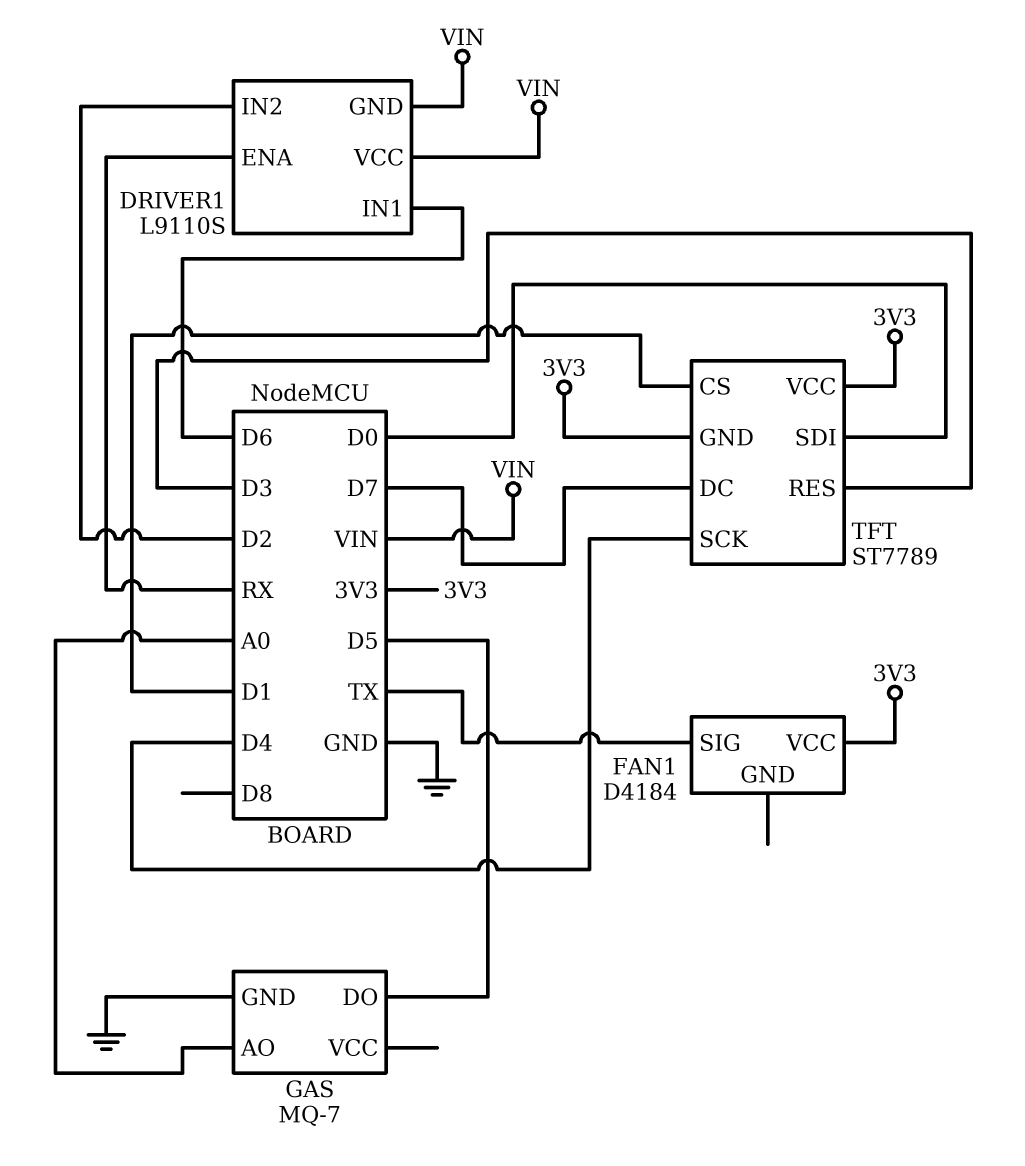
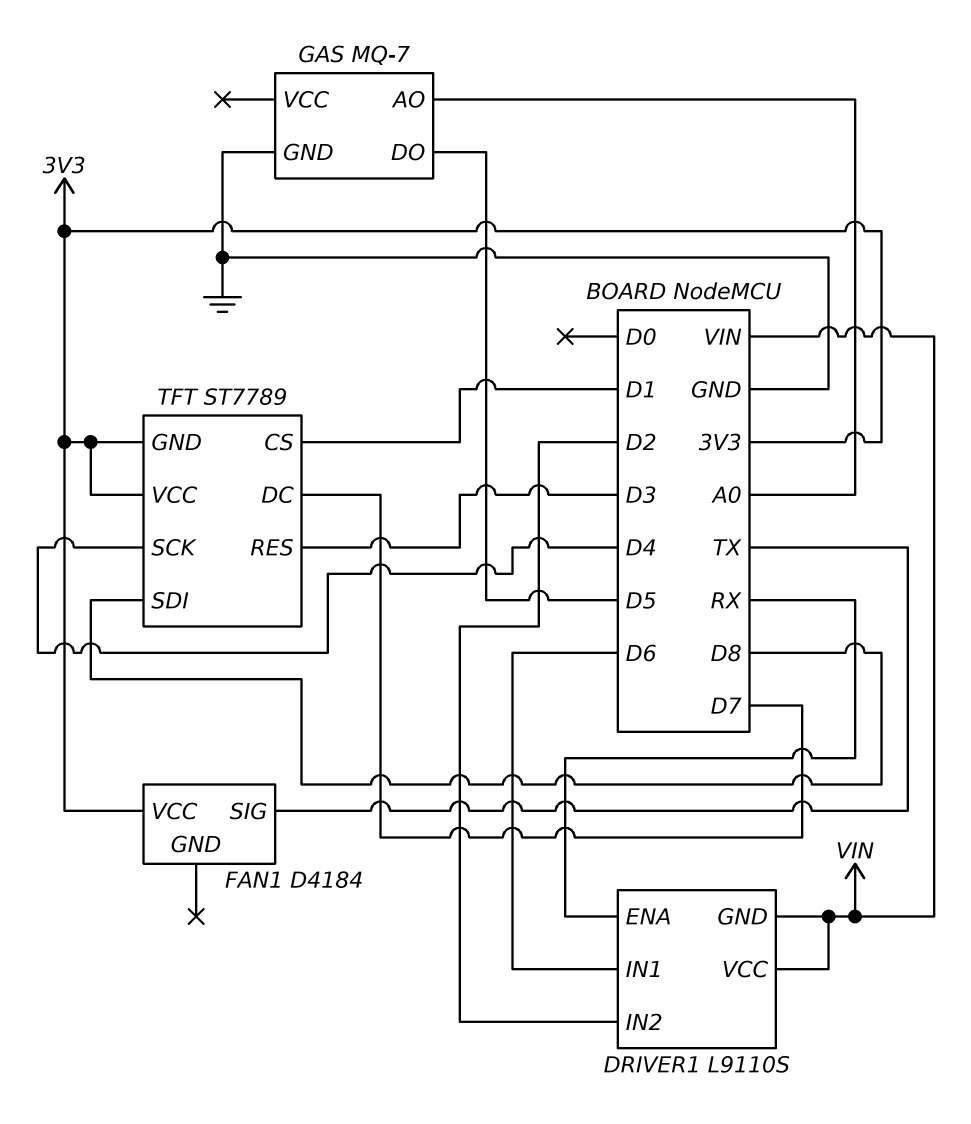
TFT pin SDI: D0 -> D8

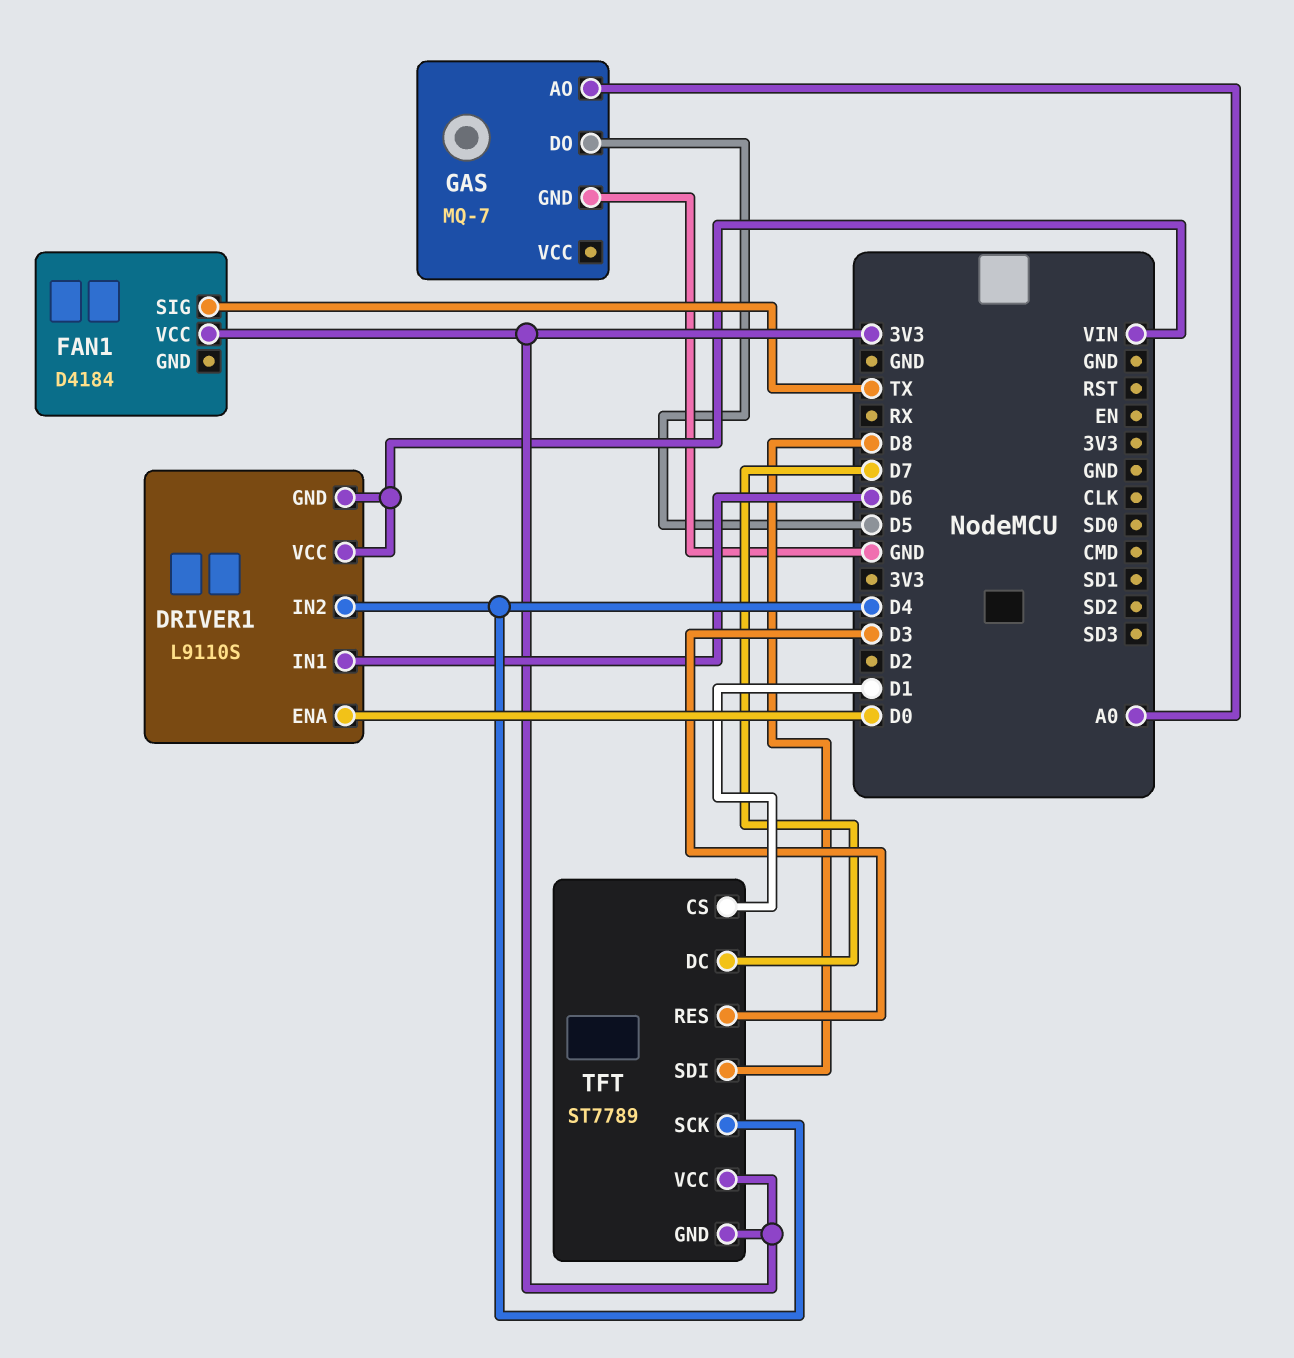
DRIVER1 pin ENA: RX -> D0
DRIVER1 pin IN2: D2 -> D4

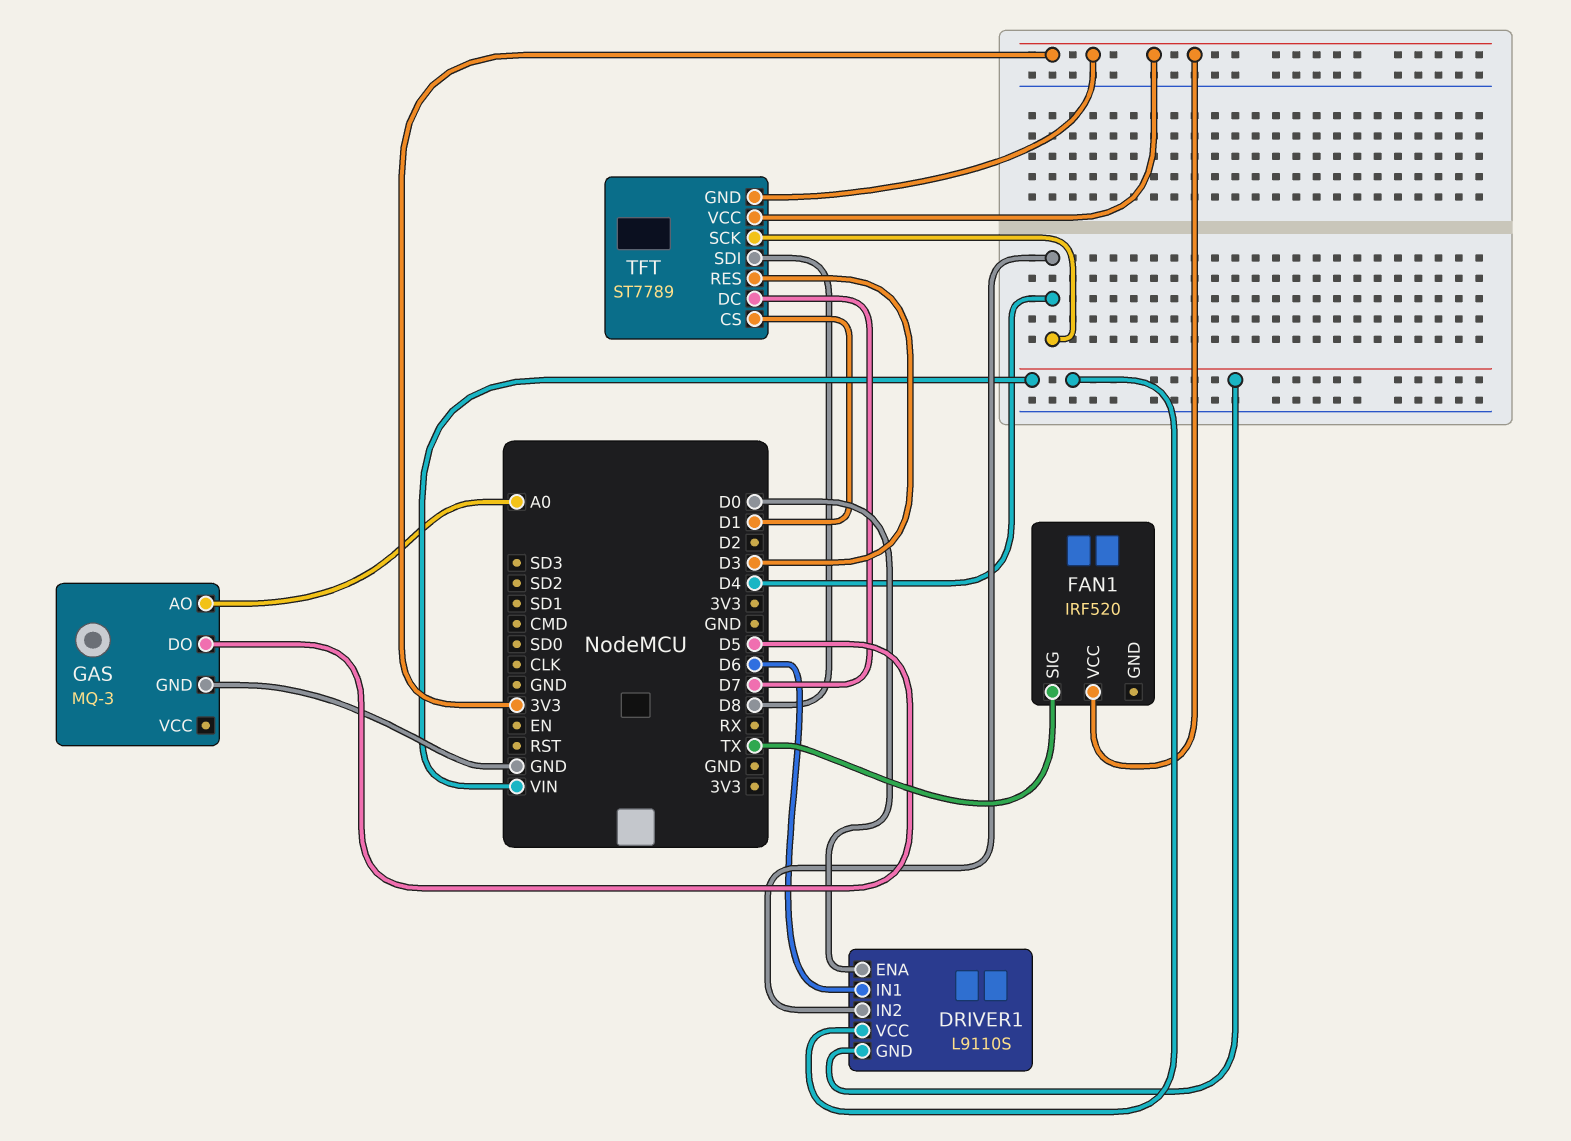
FAN1: D4184 -> IRF520
GAS: MQ-7 -> MQ-3

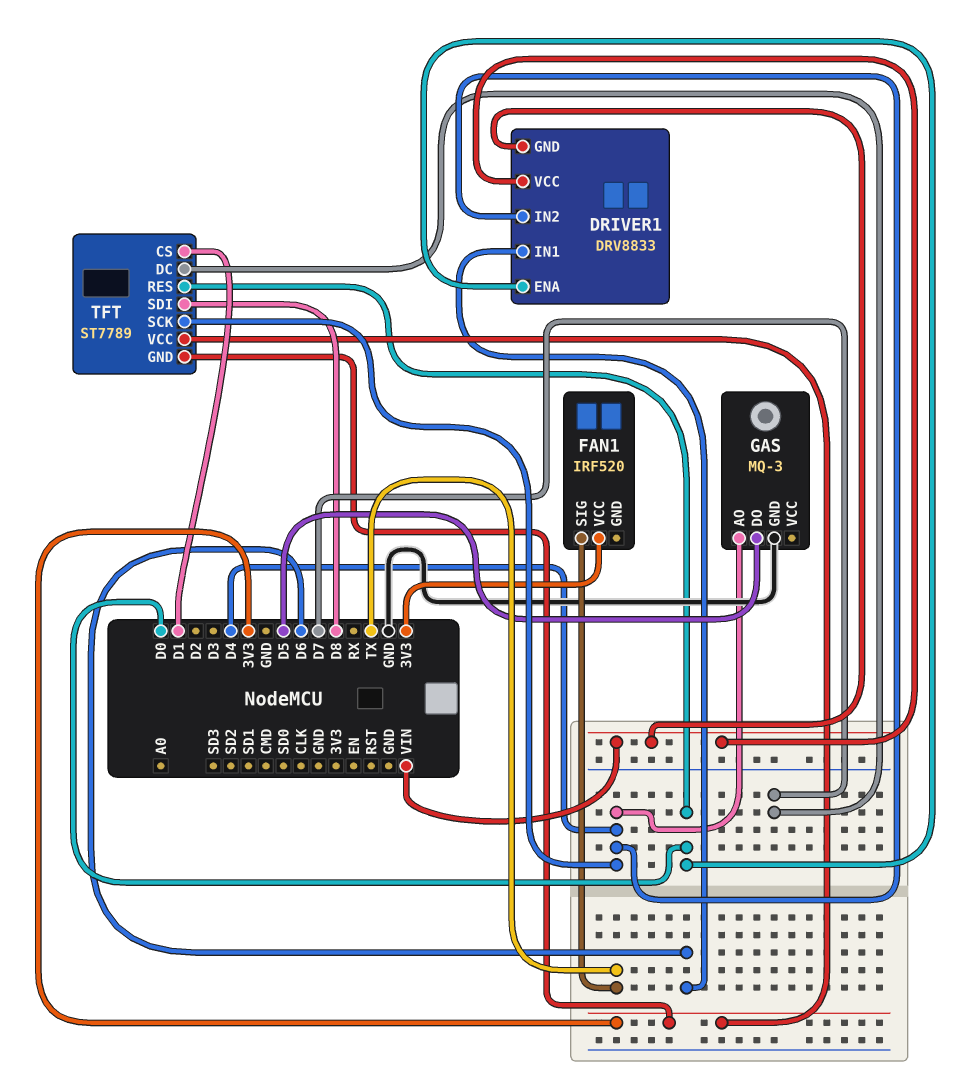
DRIVER1: L9110S -> DRV8833
GAS pin AO: A0 -> D4
TFT pin RES: D3 -> D0

